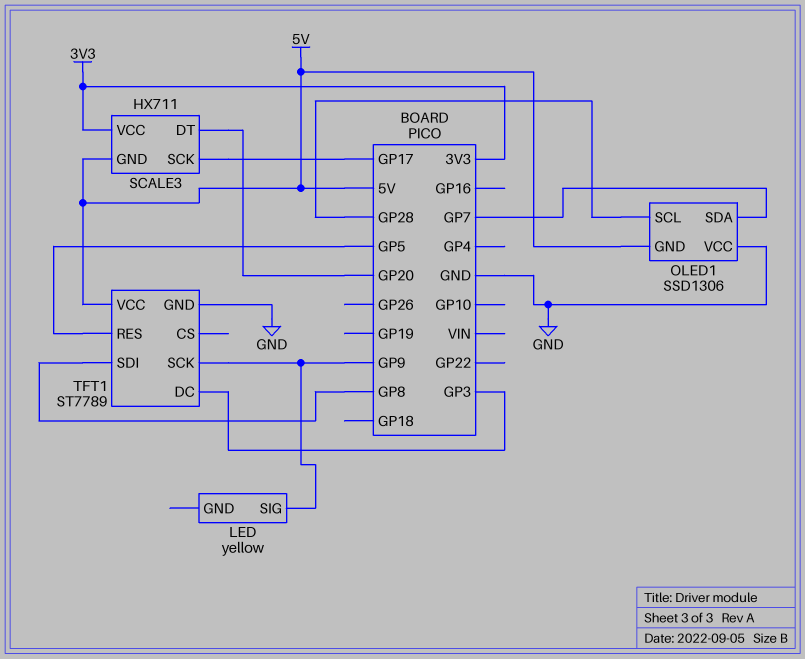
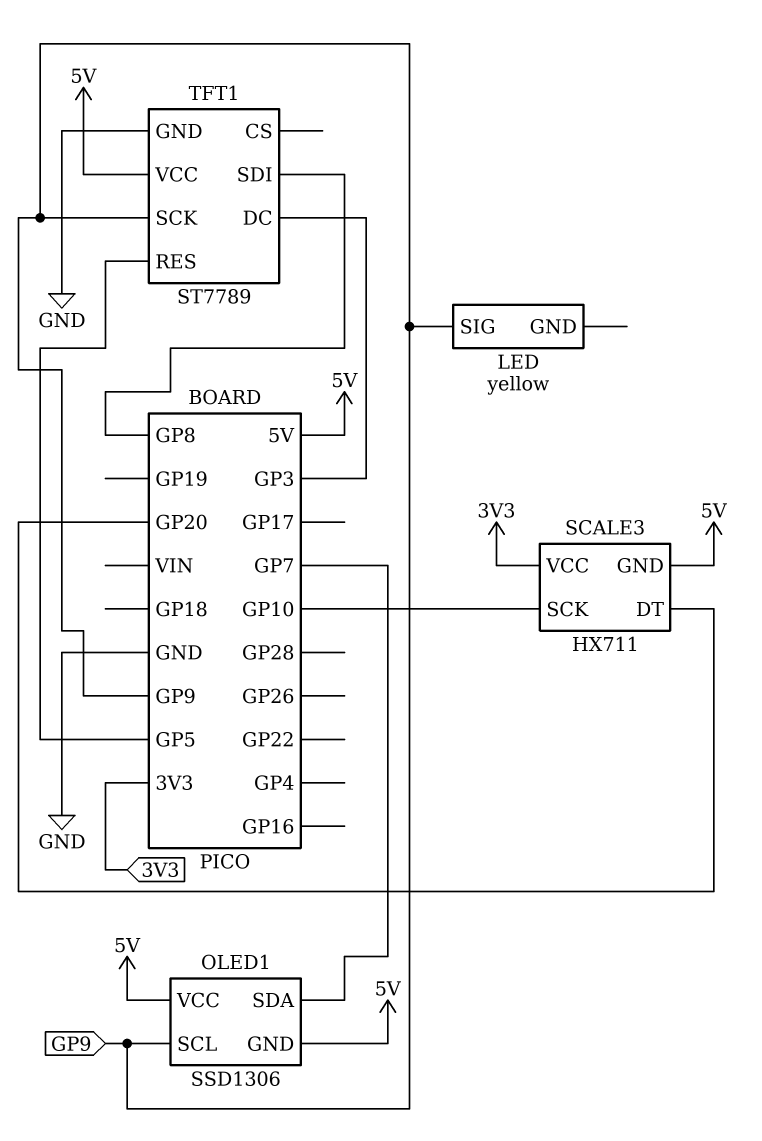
OLED1 pin SCL: GP28 -> GP9
OLED1 pin VCC: GND -> 5V
SCALE3 pin SCK: GP17 -> GP10

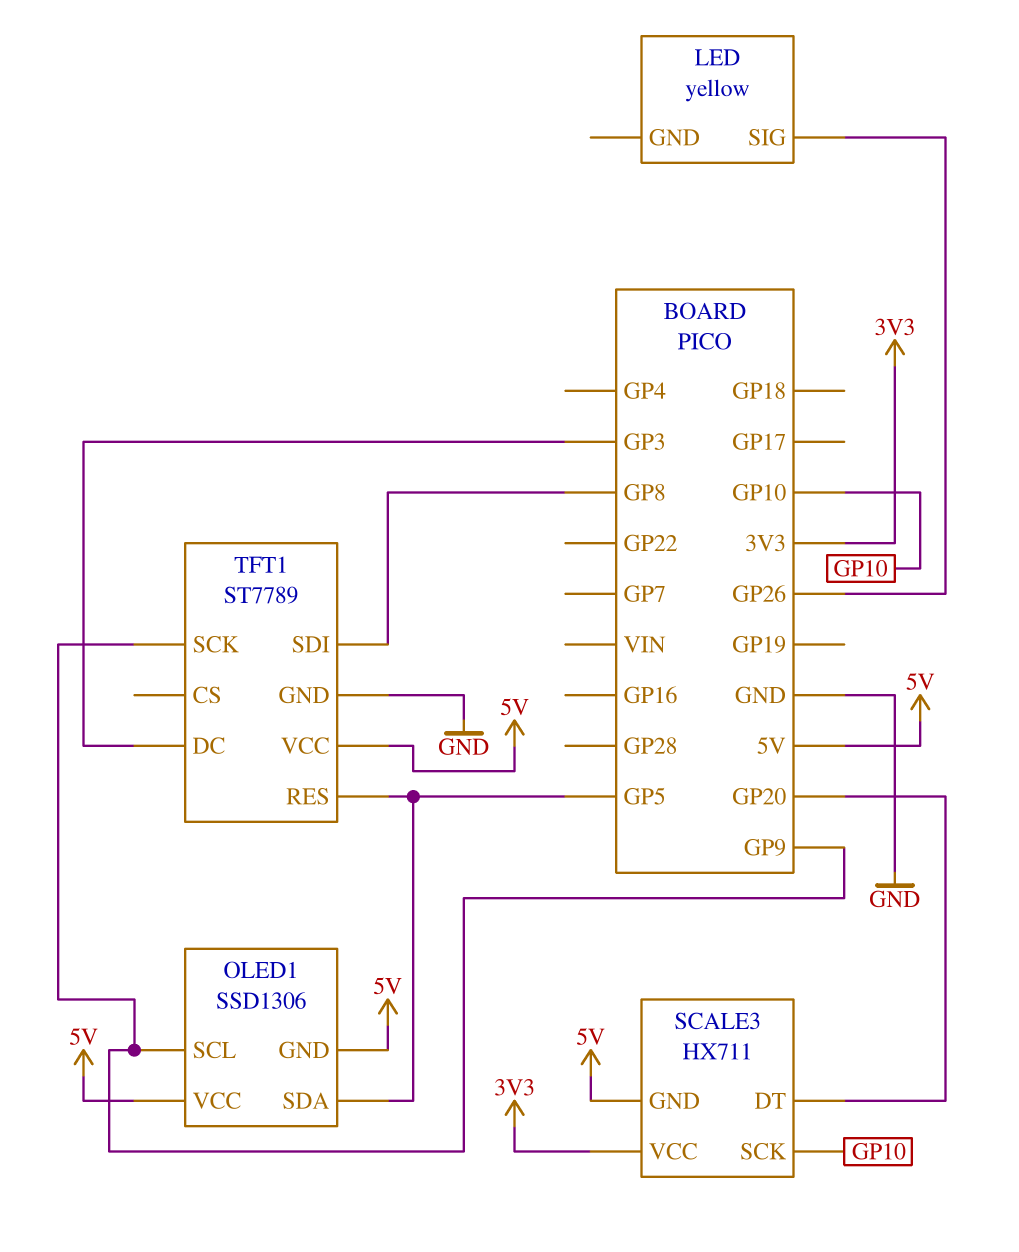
LED pin SIG: GP9 -> GP26
OLED1 pin SDA: GP7 -> GP5

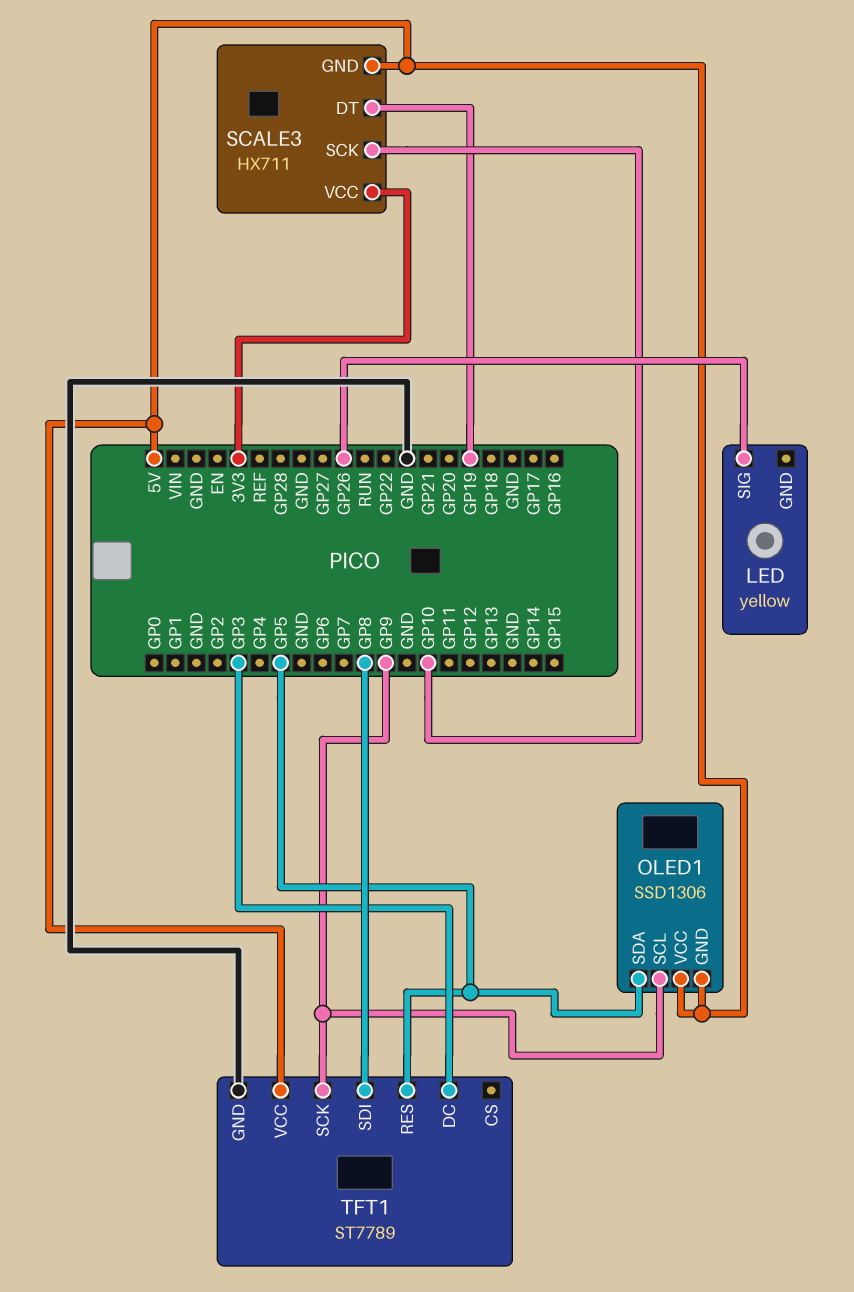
SCALE3 pin DT: GP20 -> GP19

